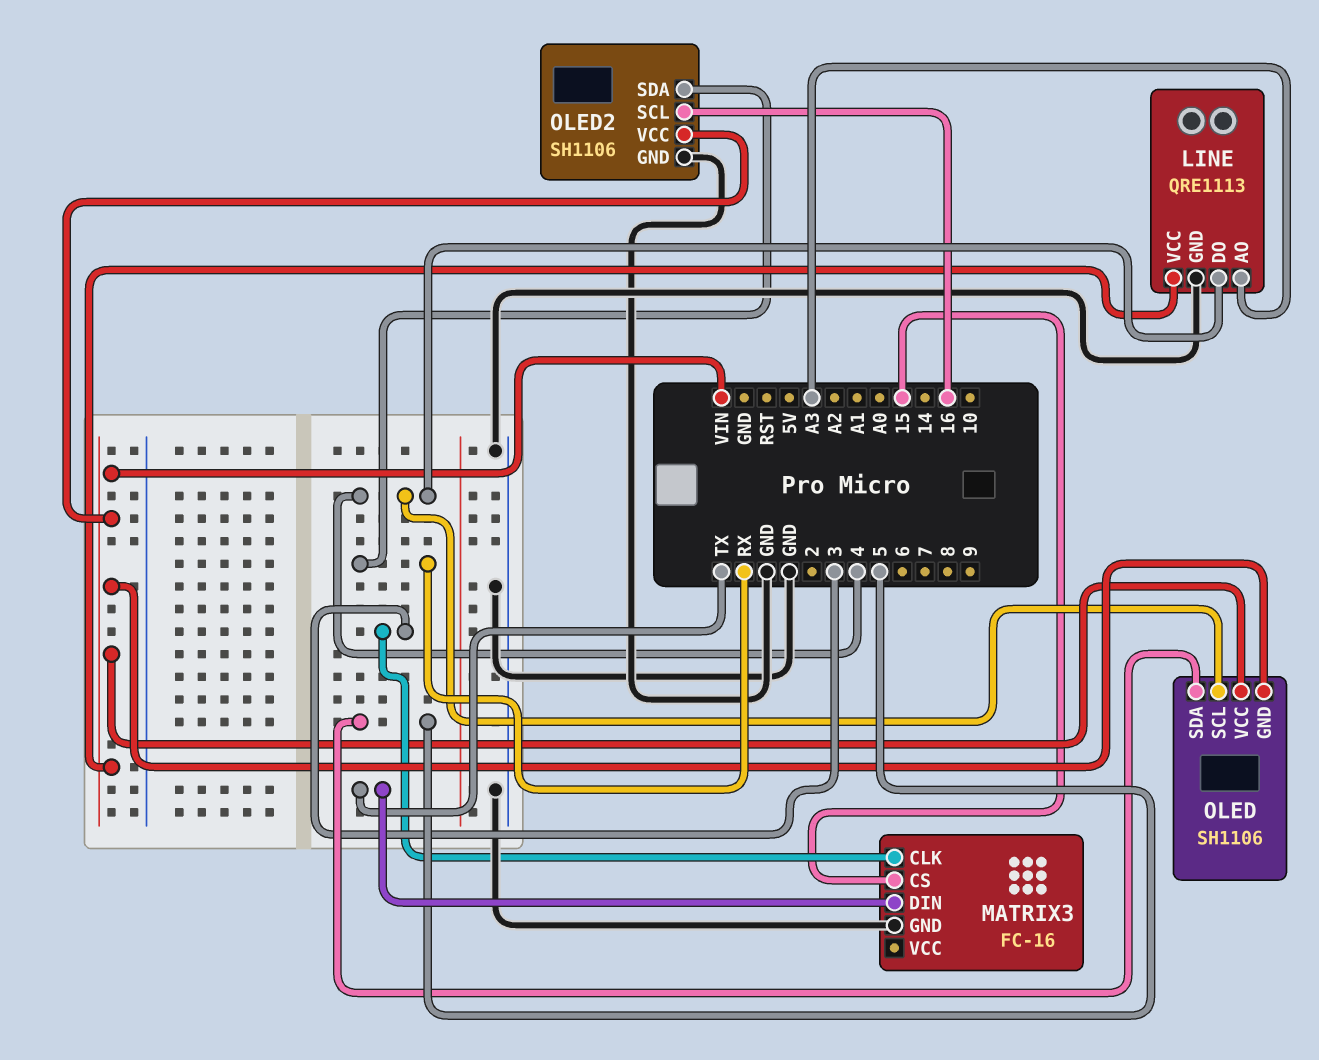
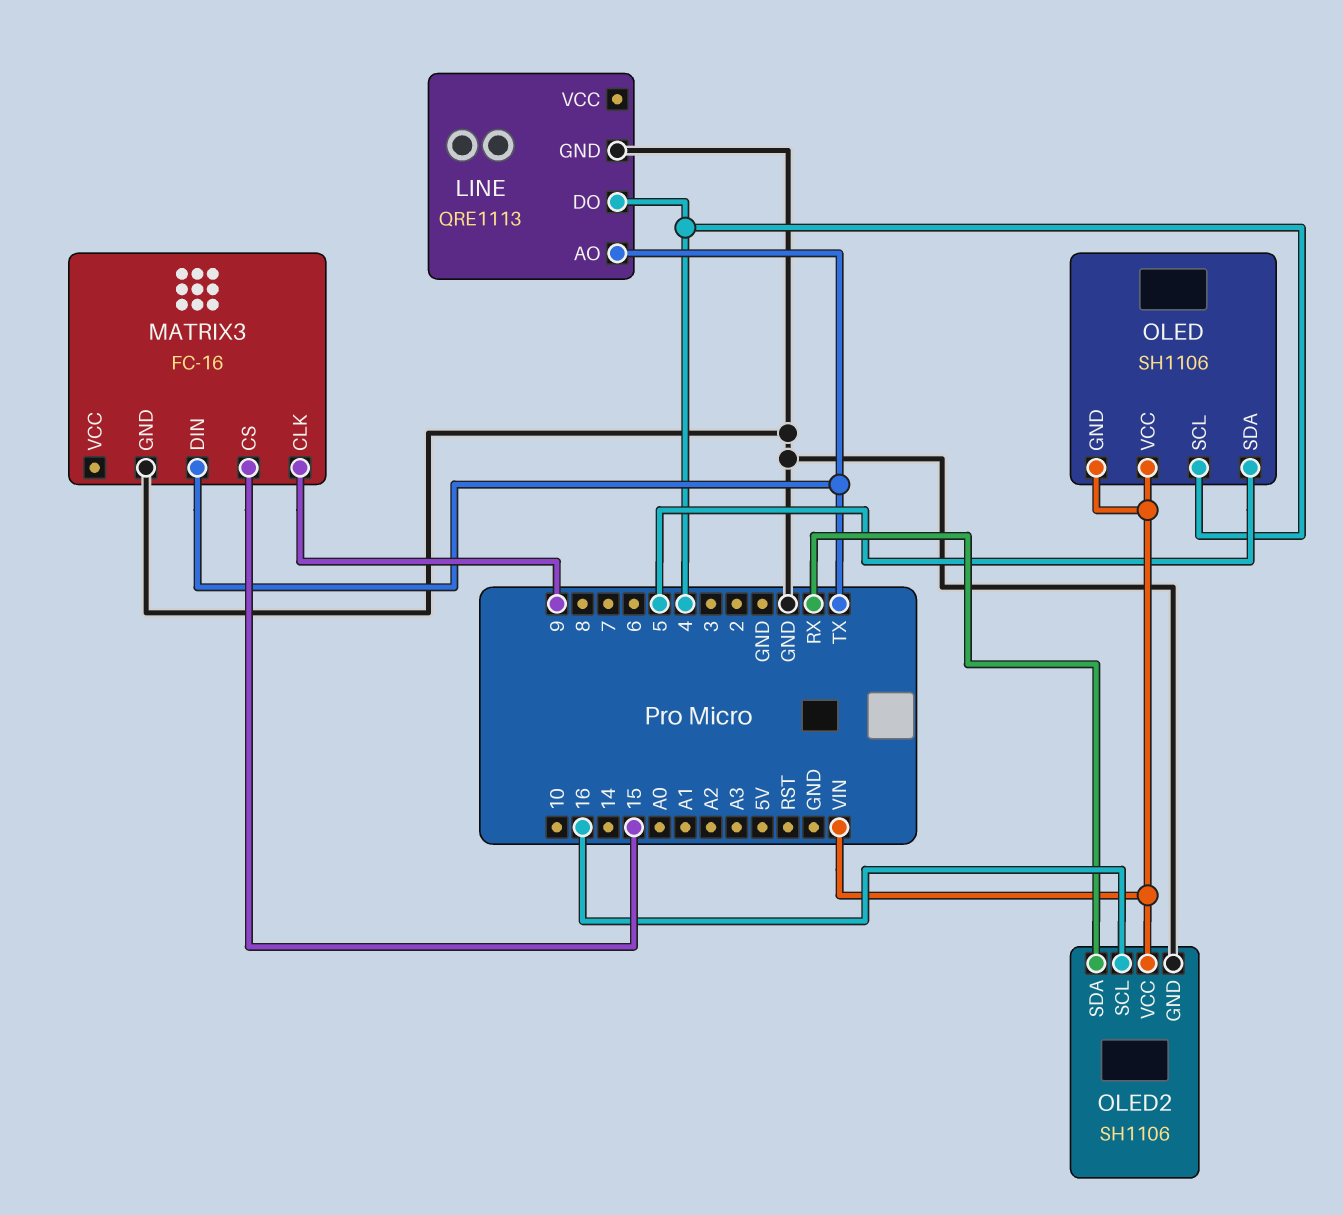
LINE pin AO: A3 -> TX
LINE pin VCC: VIN -> none
MATRIX3 pin CLK: 3 -> 9

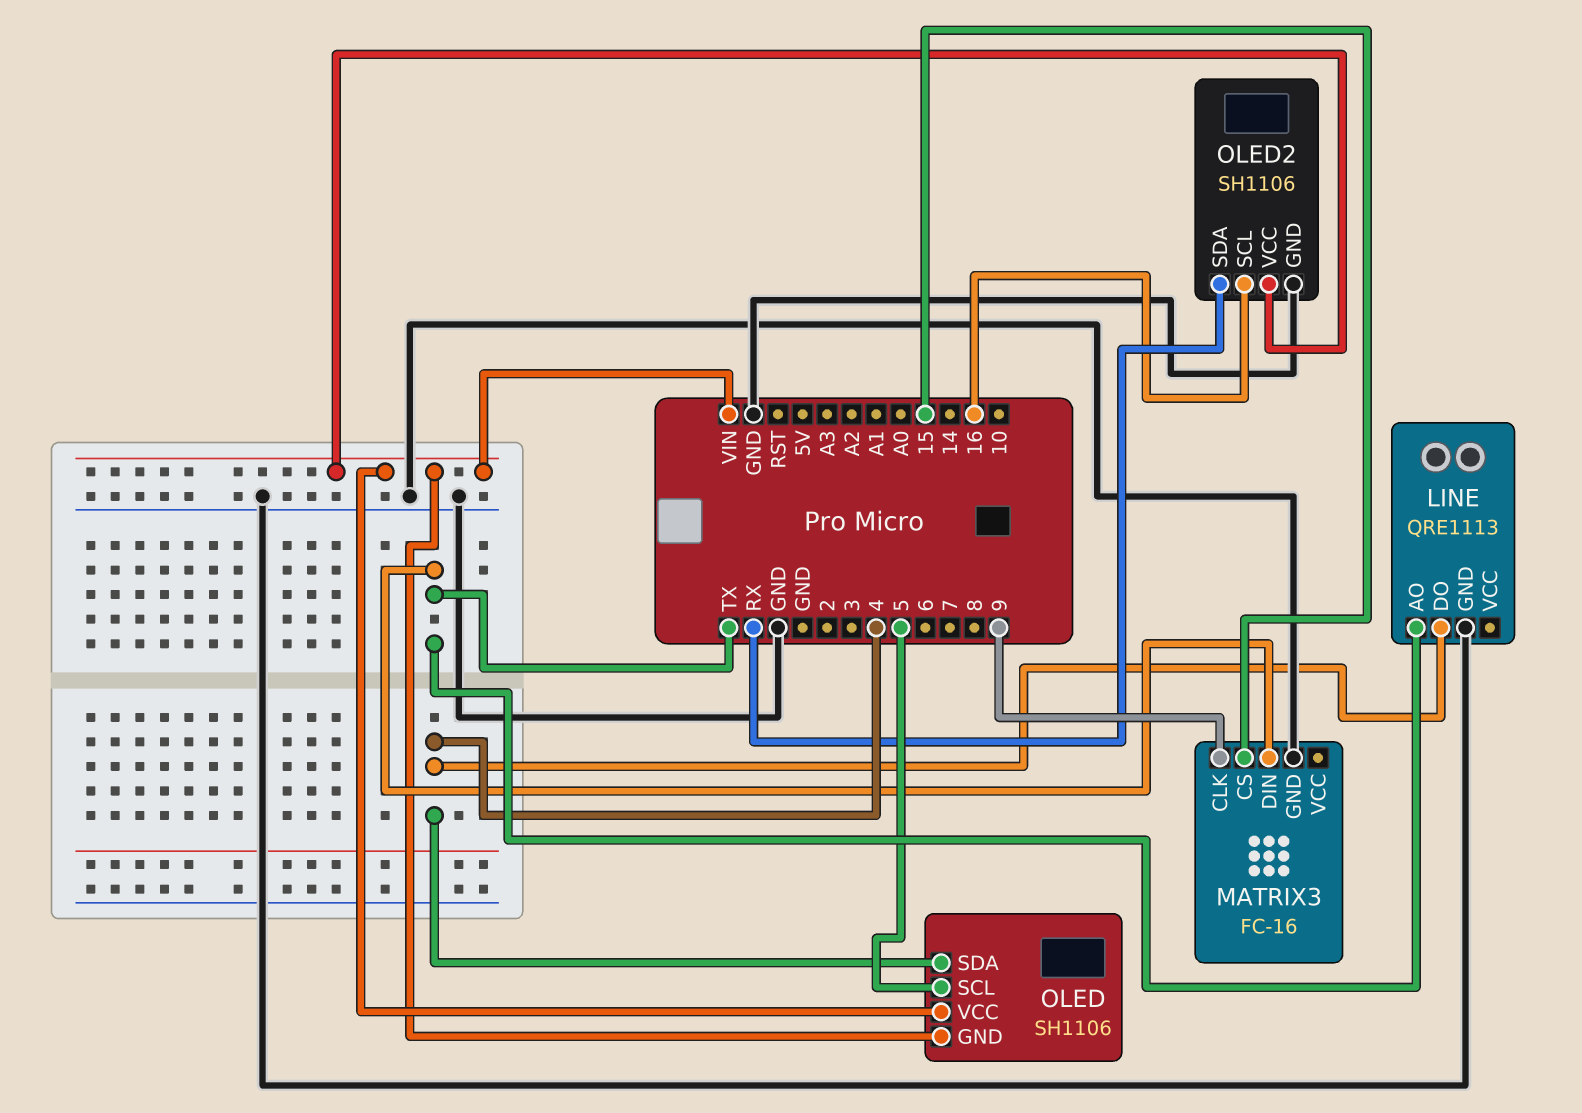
OLED pin SCL: 4 -> 5
OLED pin SDA: 5 -> 4

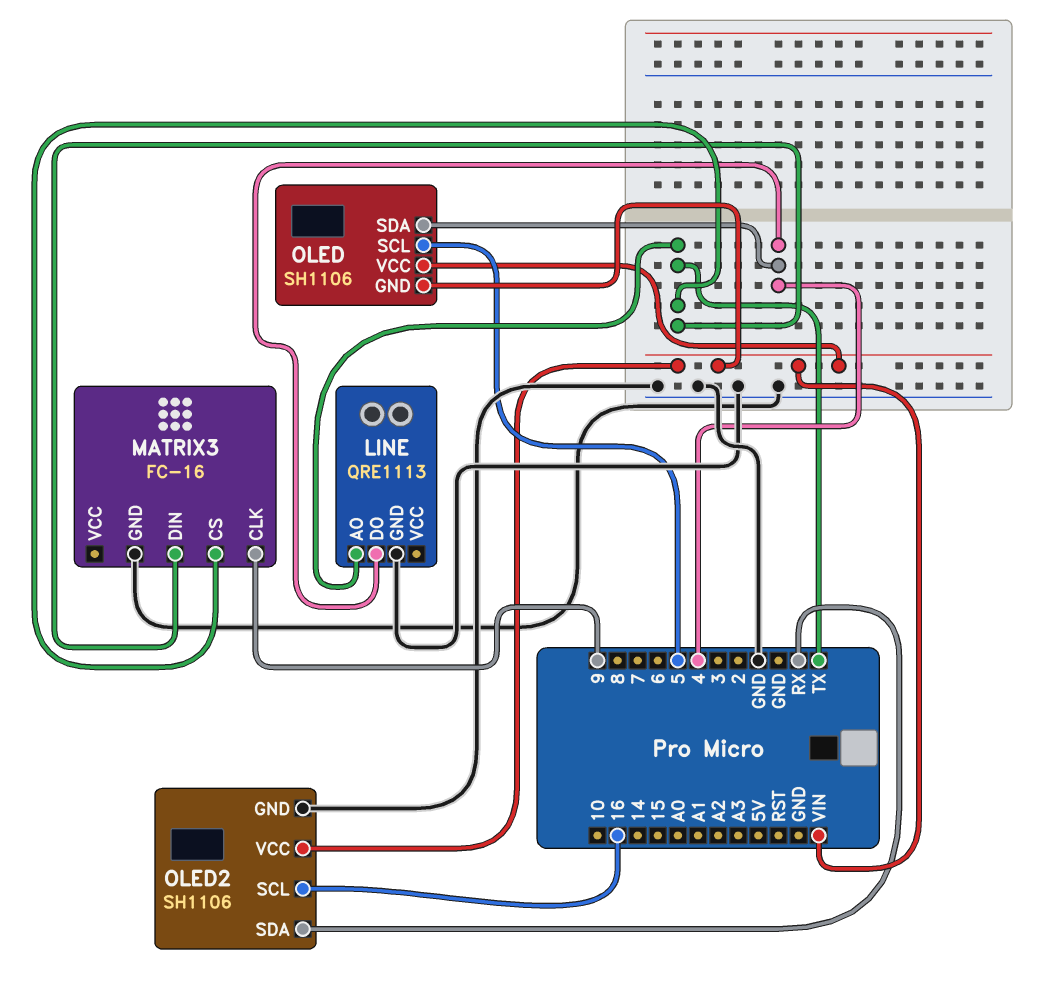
MATRIX3 pin CS: 15 -> TX

